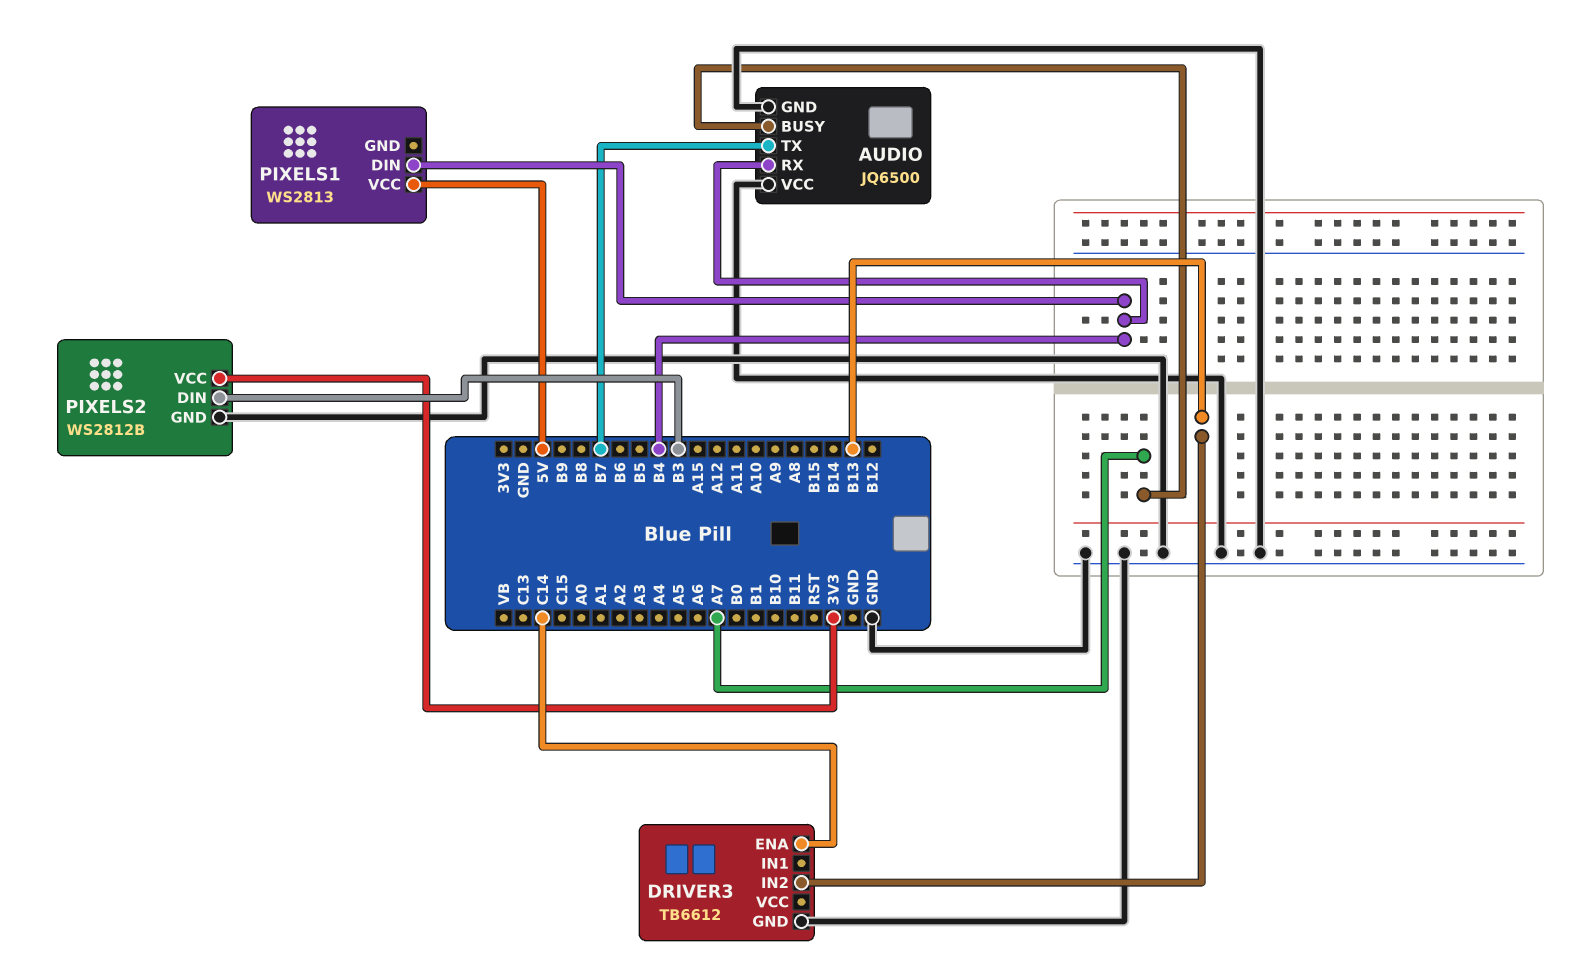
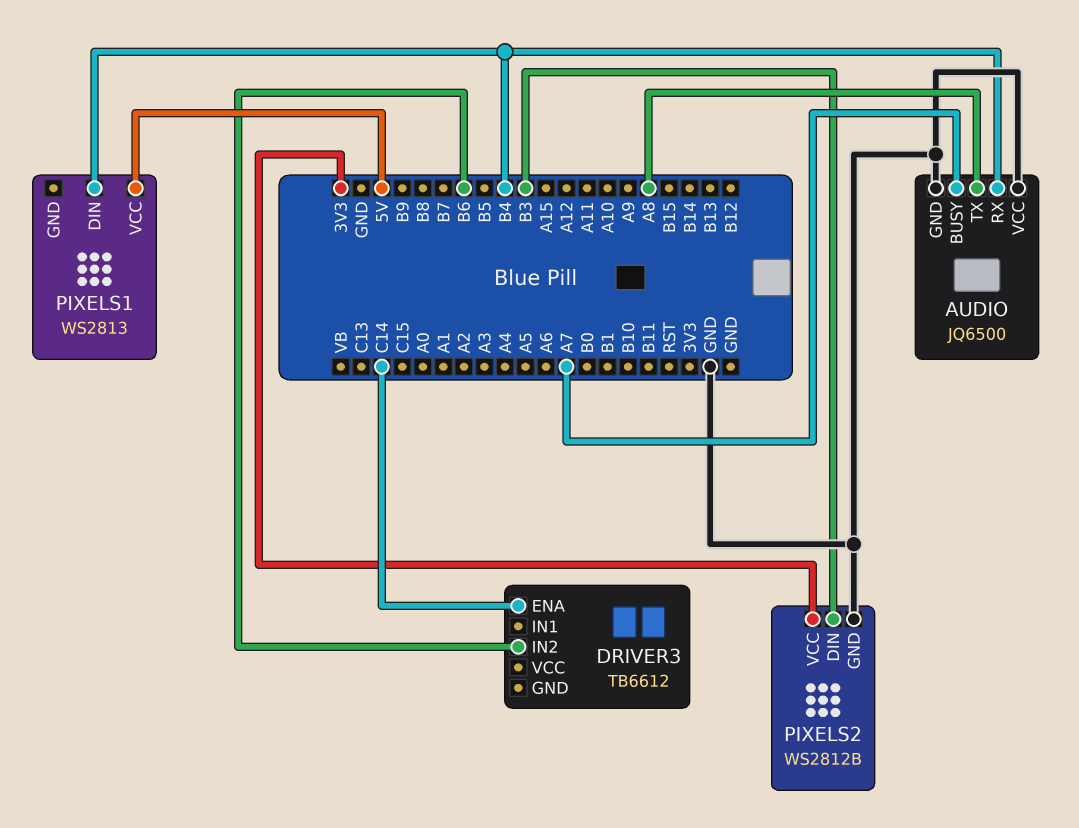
AUDIO pin TX: B7 -> A8
DRIVER3 pin GND: GND -> none
DRIVER3 pin IN2: B13 -> B6

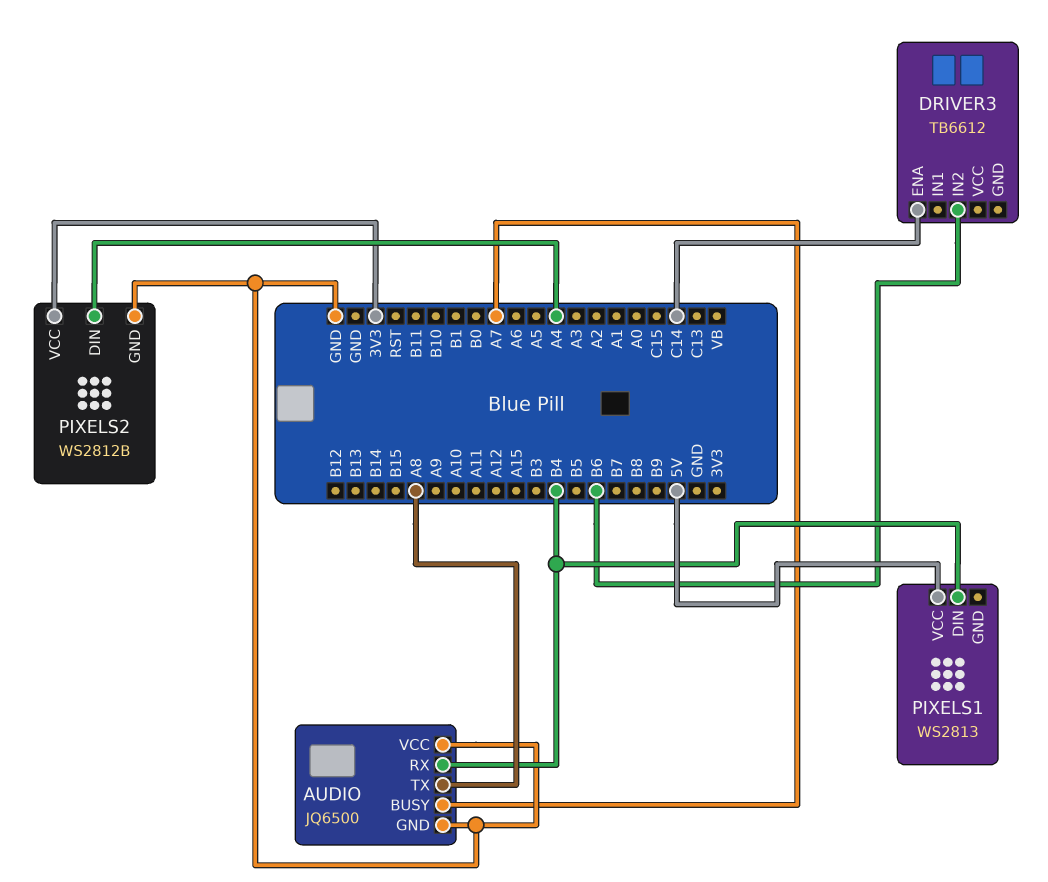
PIXELS2 pin DIN: B3 -> A4

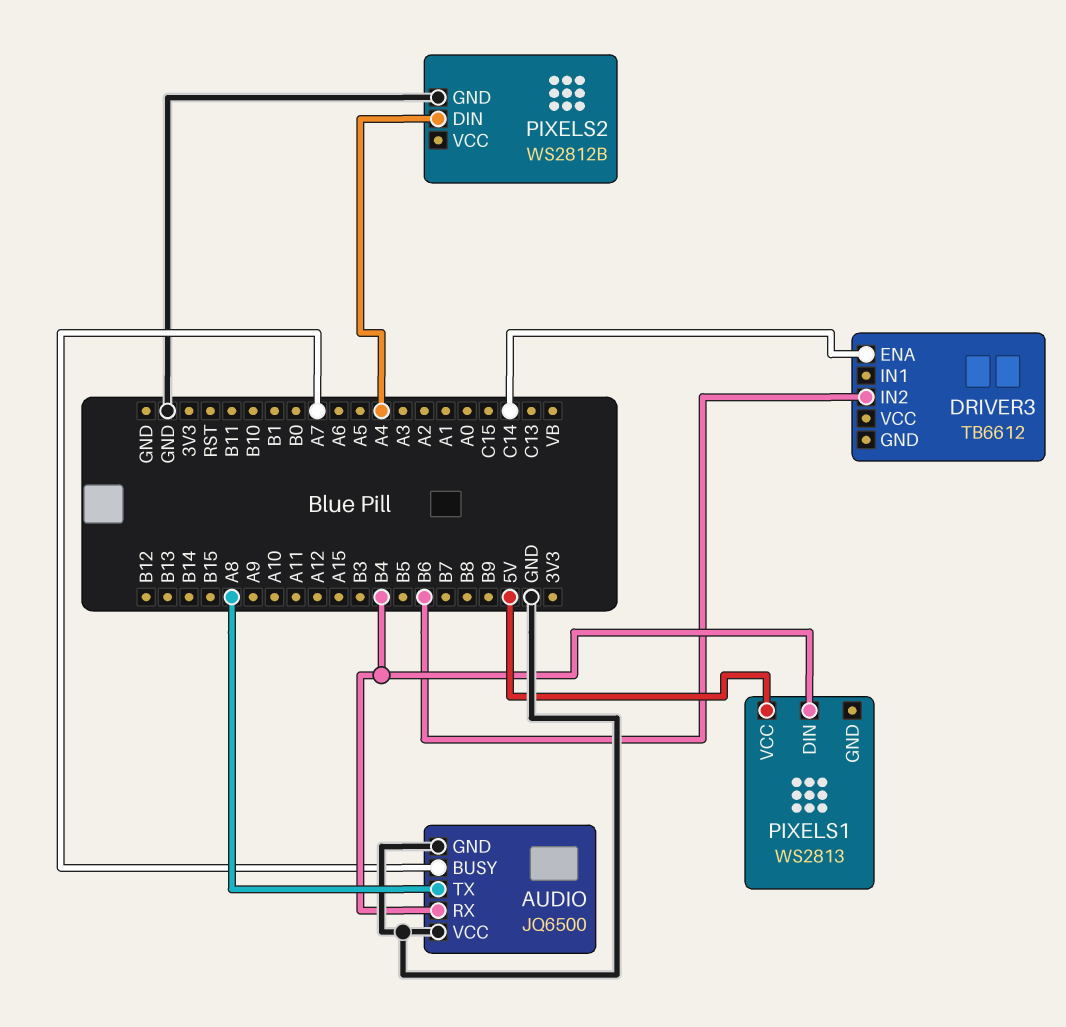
PIXELS2 pin VCC: 3V3 -> none

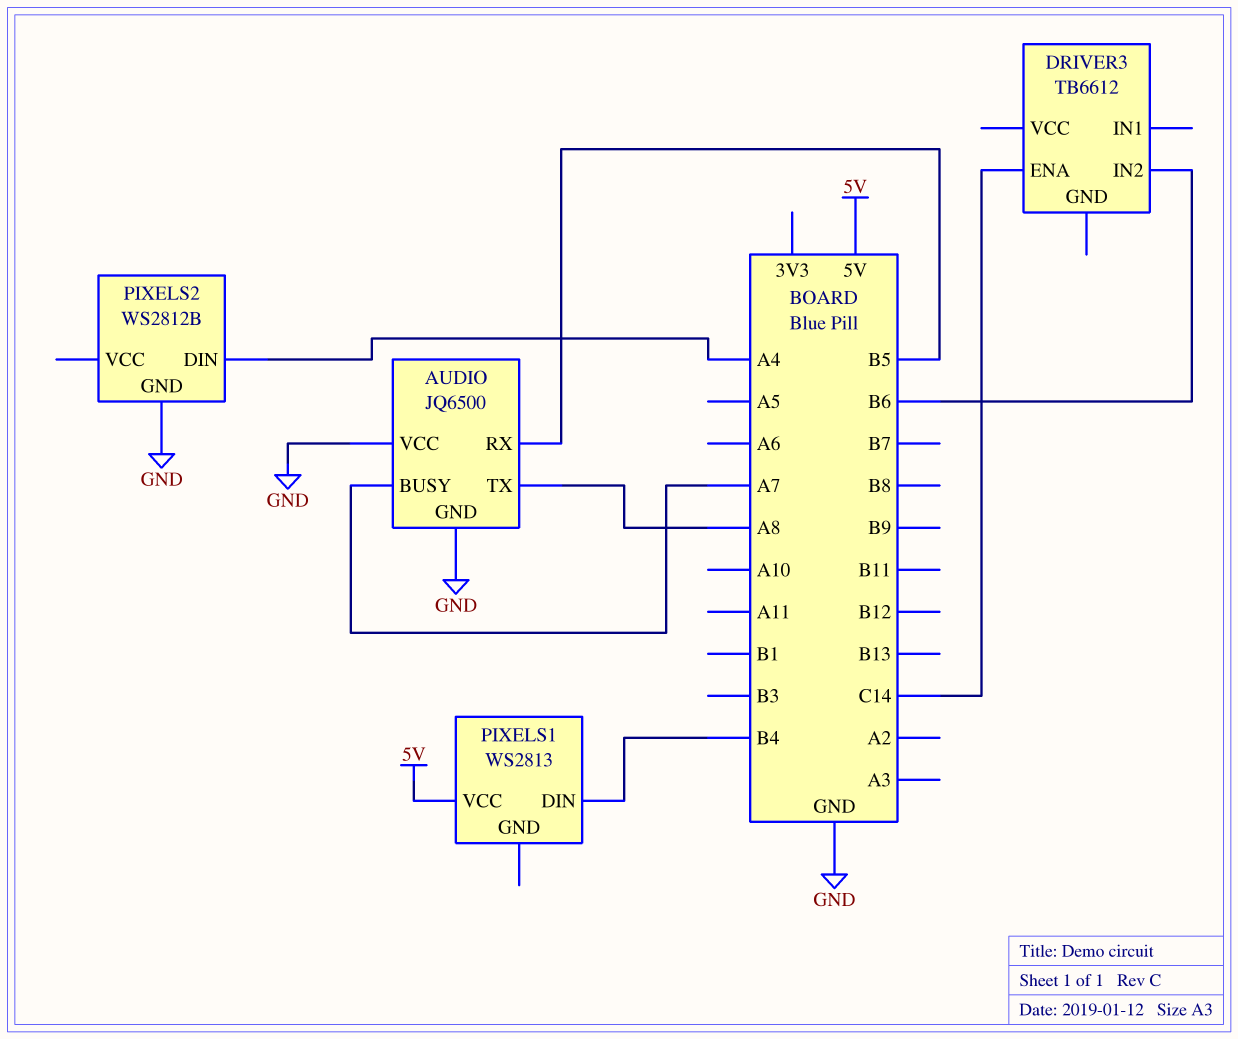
AUDIO pin RX: B4 -> B5

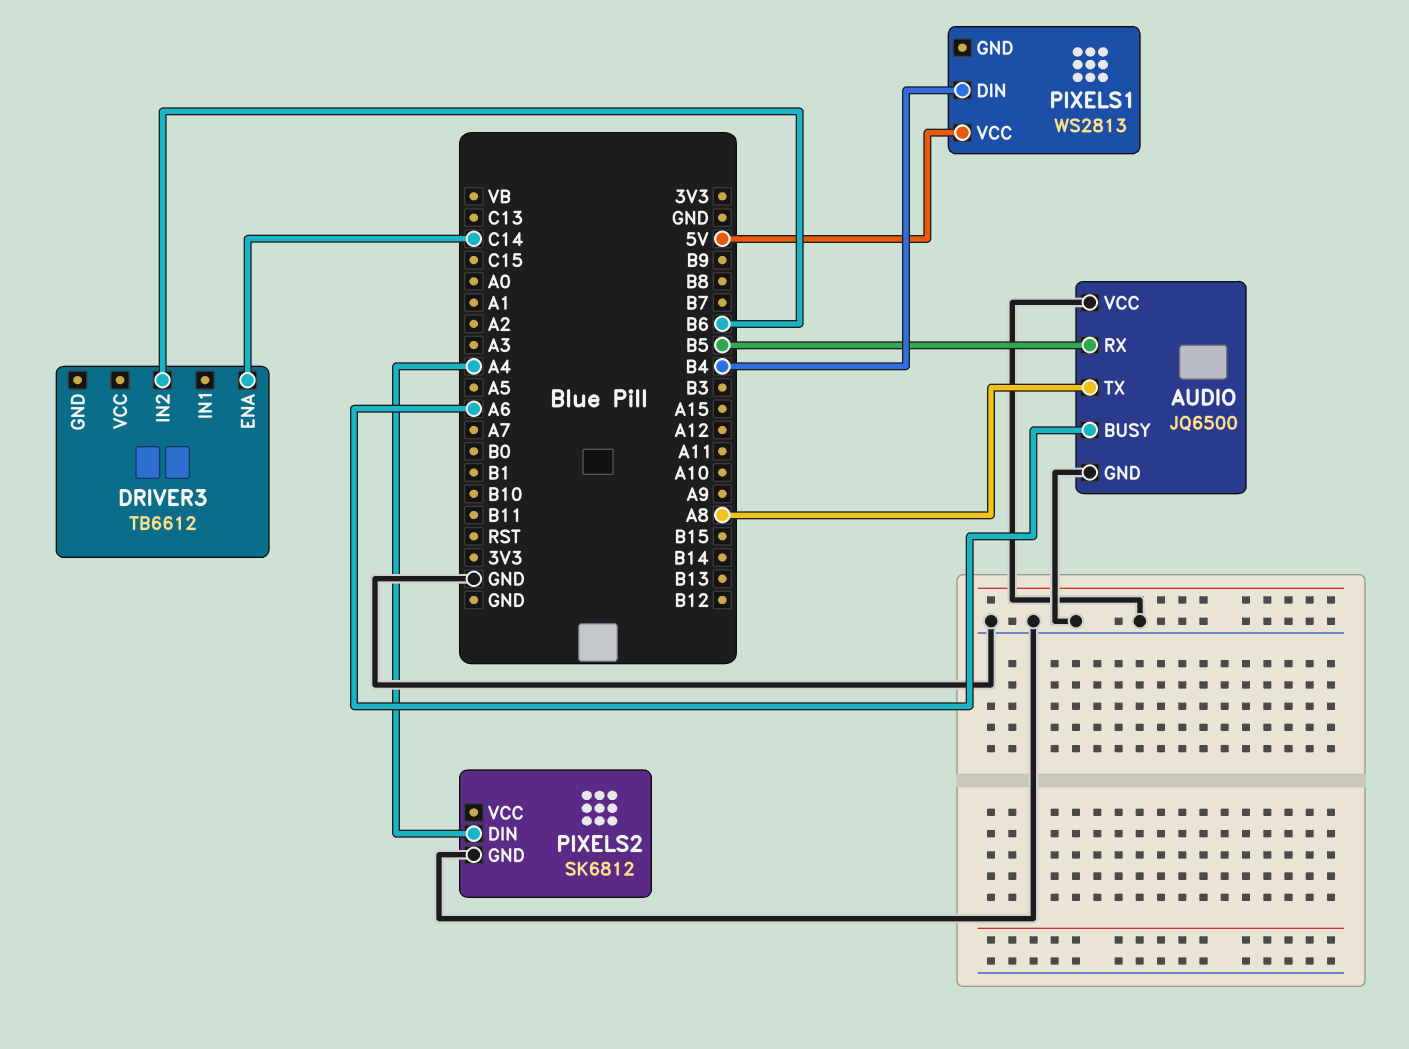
AUDIO pin BUSY: A7 -> A6
PIXELS2: WS2812B -> SK6812

